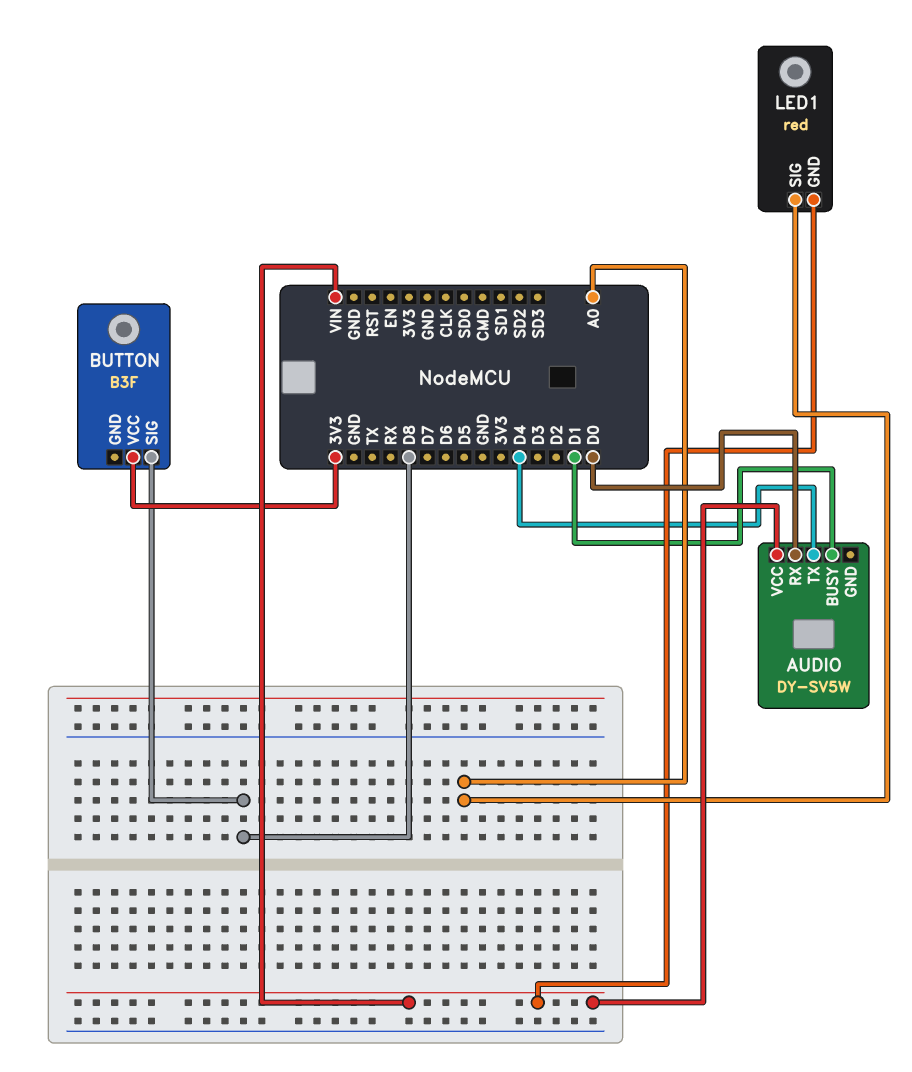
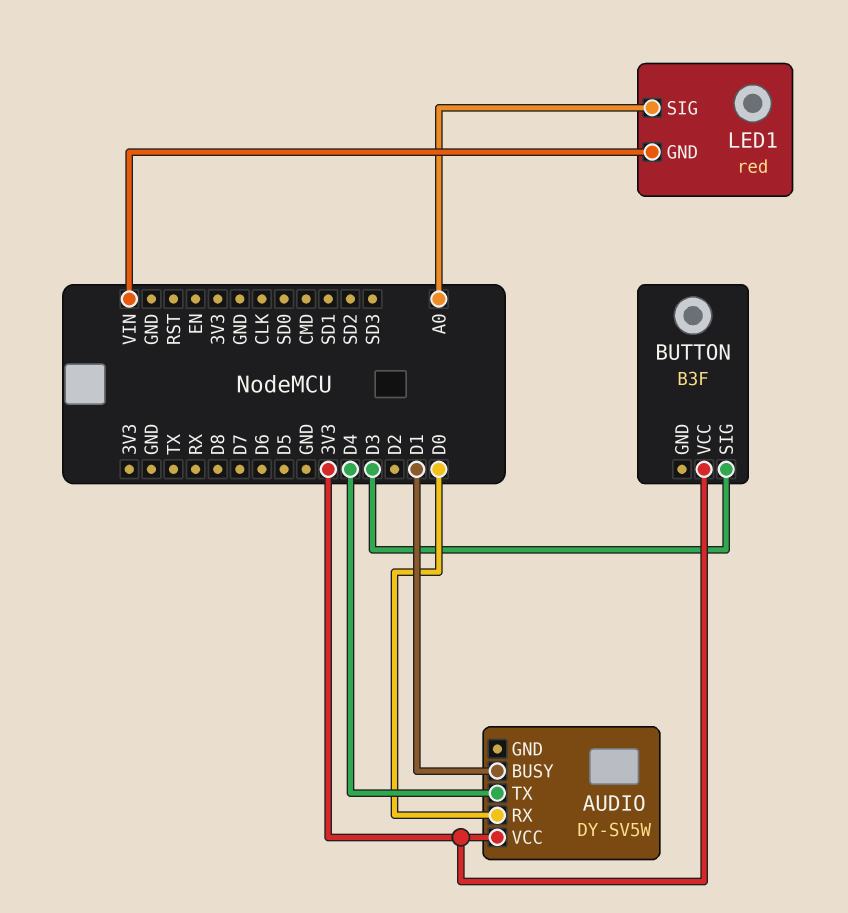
AUDIO pin VCC: VIN -> 3V3
BUTTON pin SIG: D8 -> D3

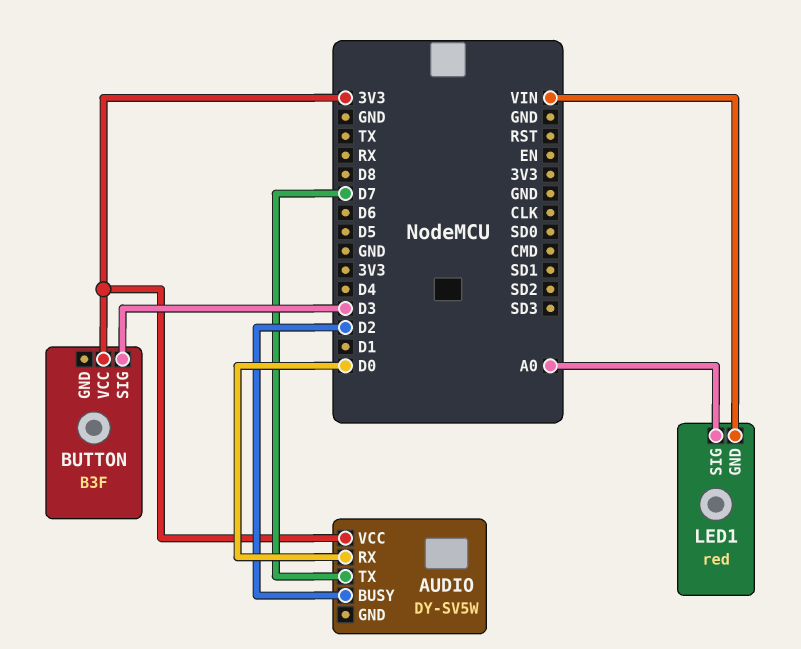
AUDIO pin BUSY: D1 -> D2
AUDIO pin TX: D4 -> D7

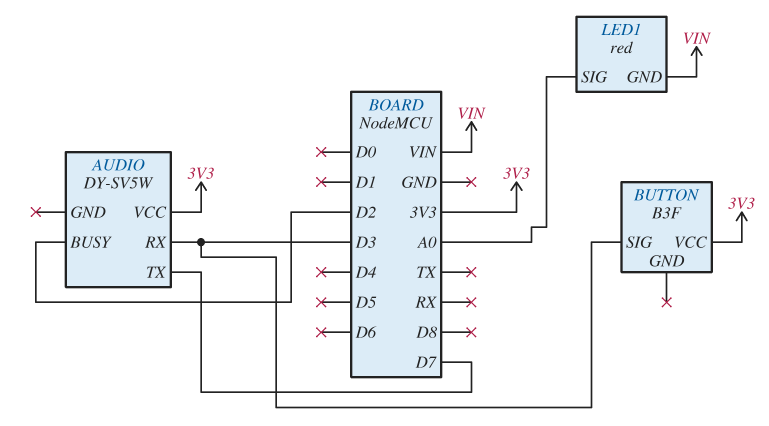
AUDIO pin RX: D0 -> D3

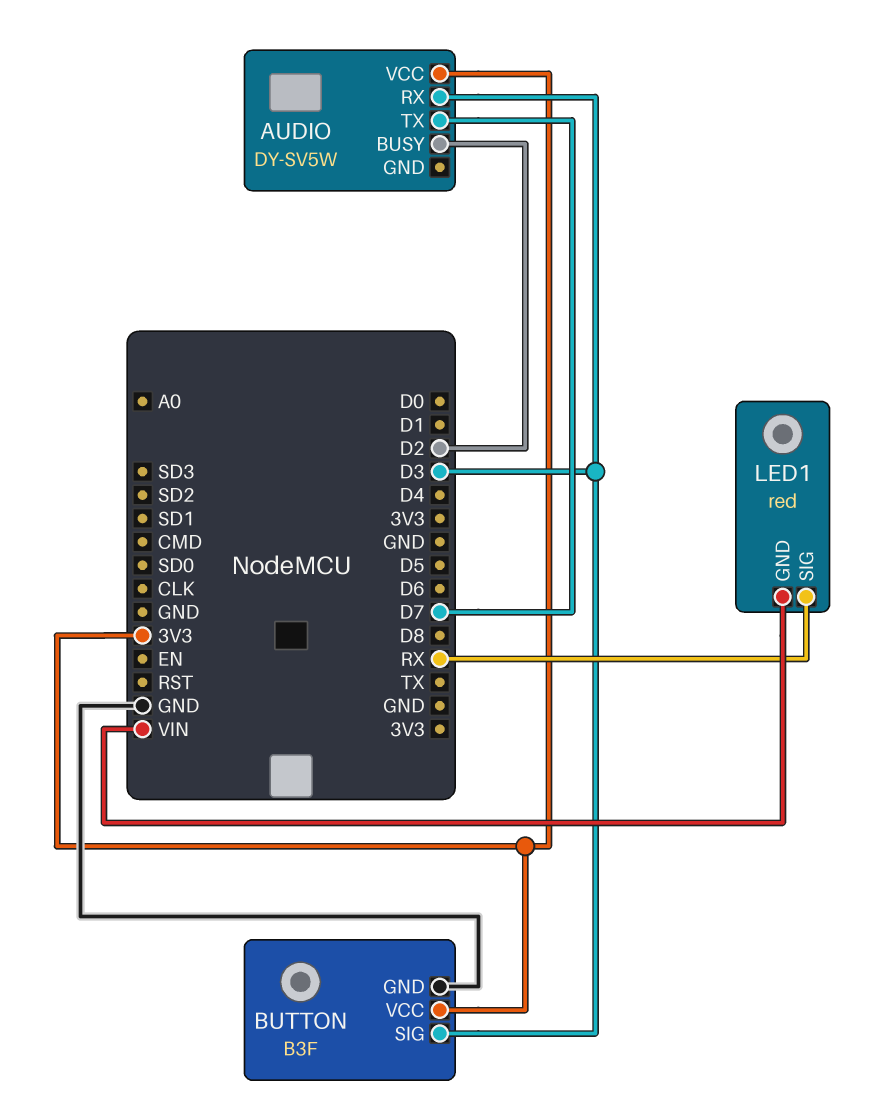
BUTTON pin GND: none -> GND
LED1 pin SIG: A0 -> RX

